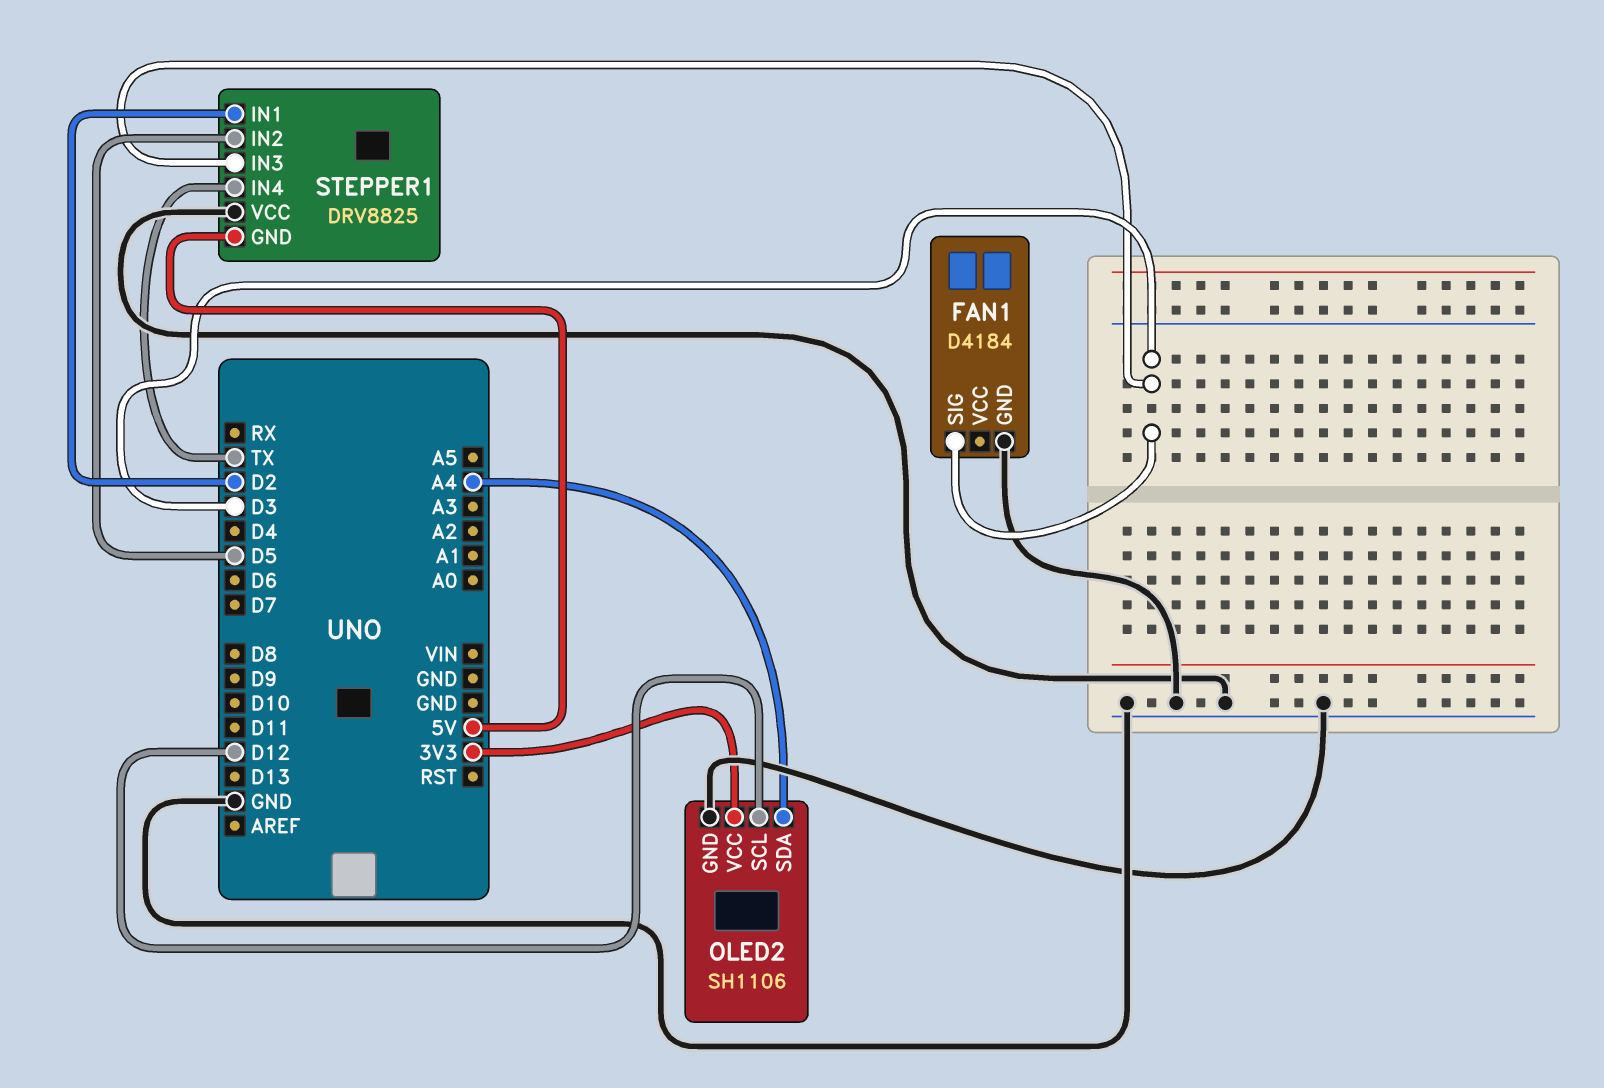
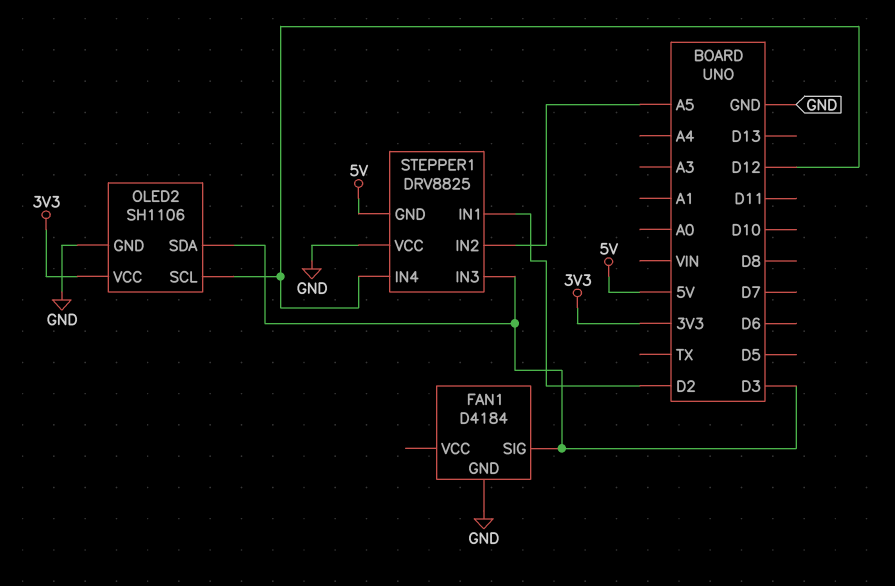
OLED2 pin SDA: A4 -> D3
STEPPER1 pin IN2: D5 -> A5
STEPPER1 pin IN4: TX -> D12

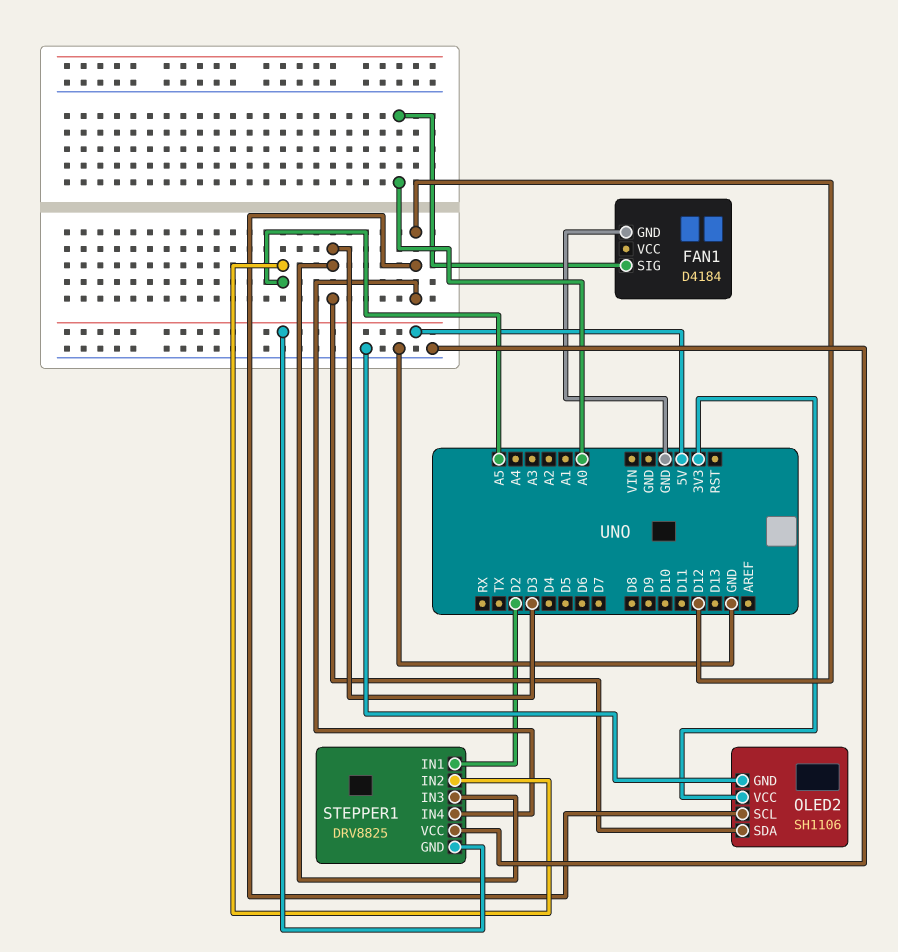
FAN1 pin SIG: D3 -> A0

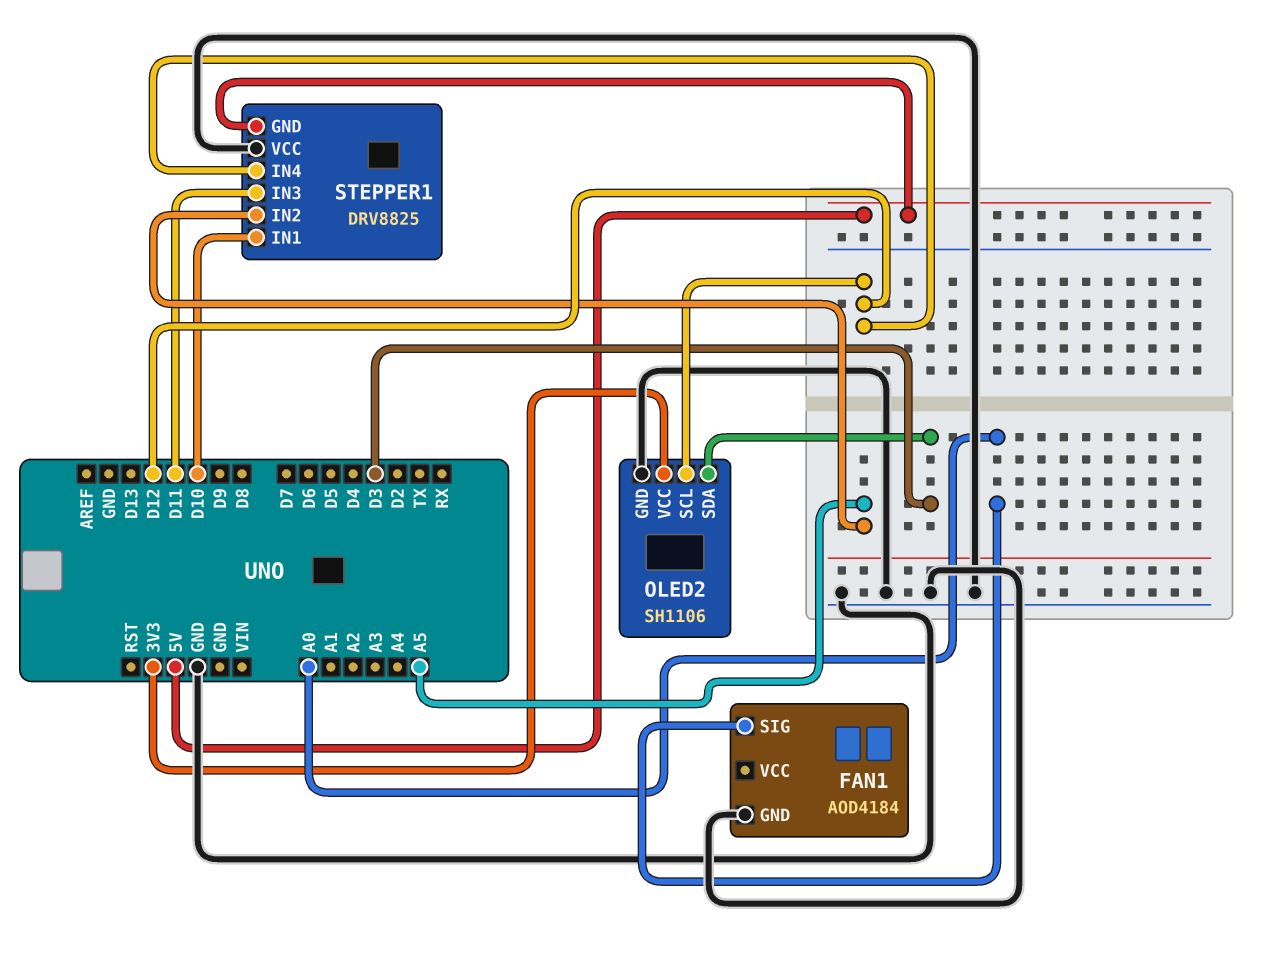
FAN1: D4184 -> AOD4184
STEPPER1 pin IN1: D2 -> D10
STEPPER1 pin IN3: D3 -> D11

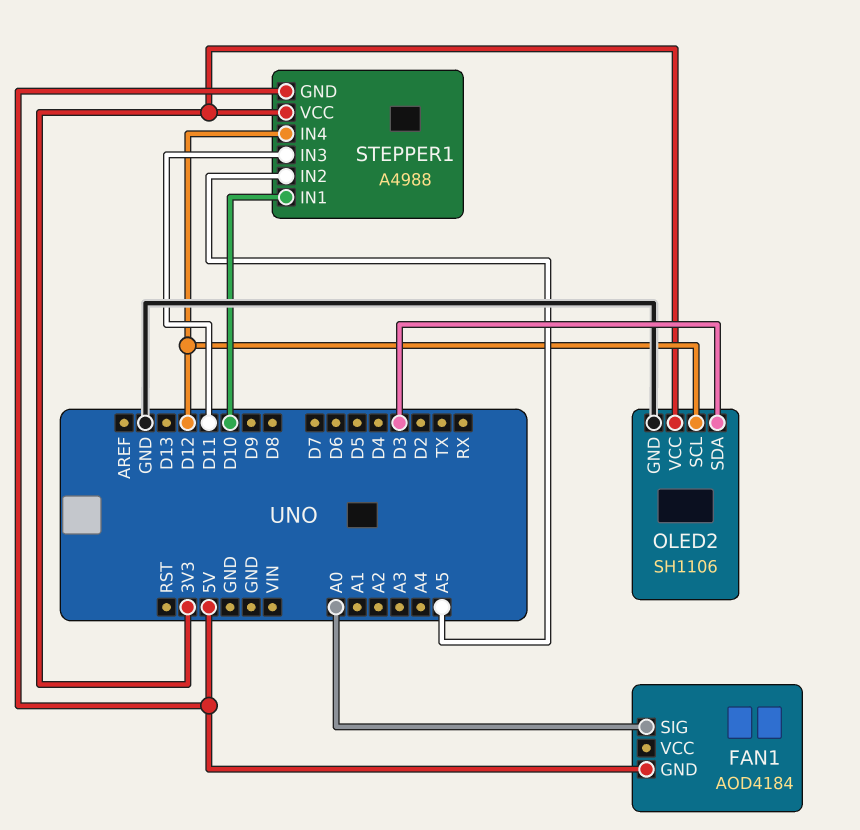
FAN1 pin GND: GND -> 5V
STEPPER1: DRV8825 -> A4988
STEPPER1 pin VCC: GND -> 3V3

